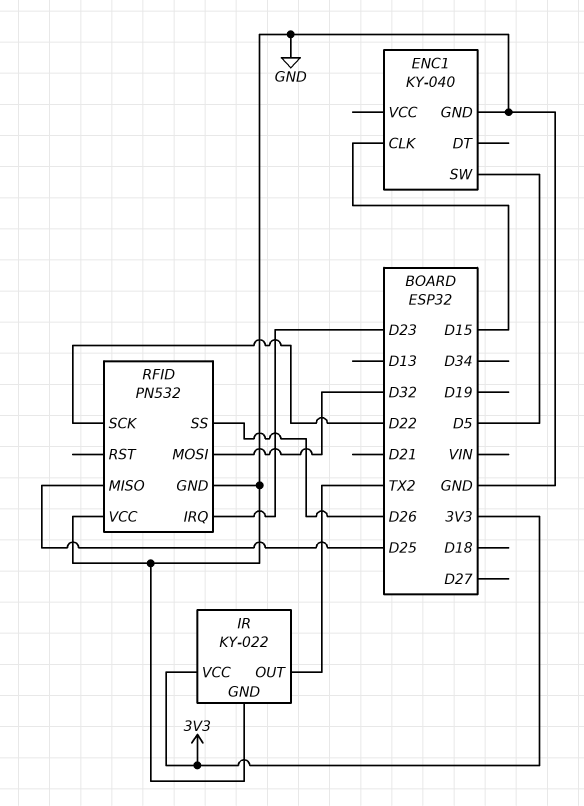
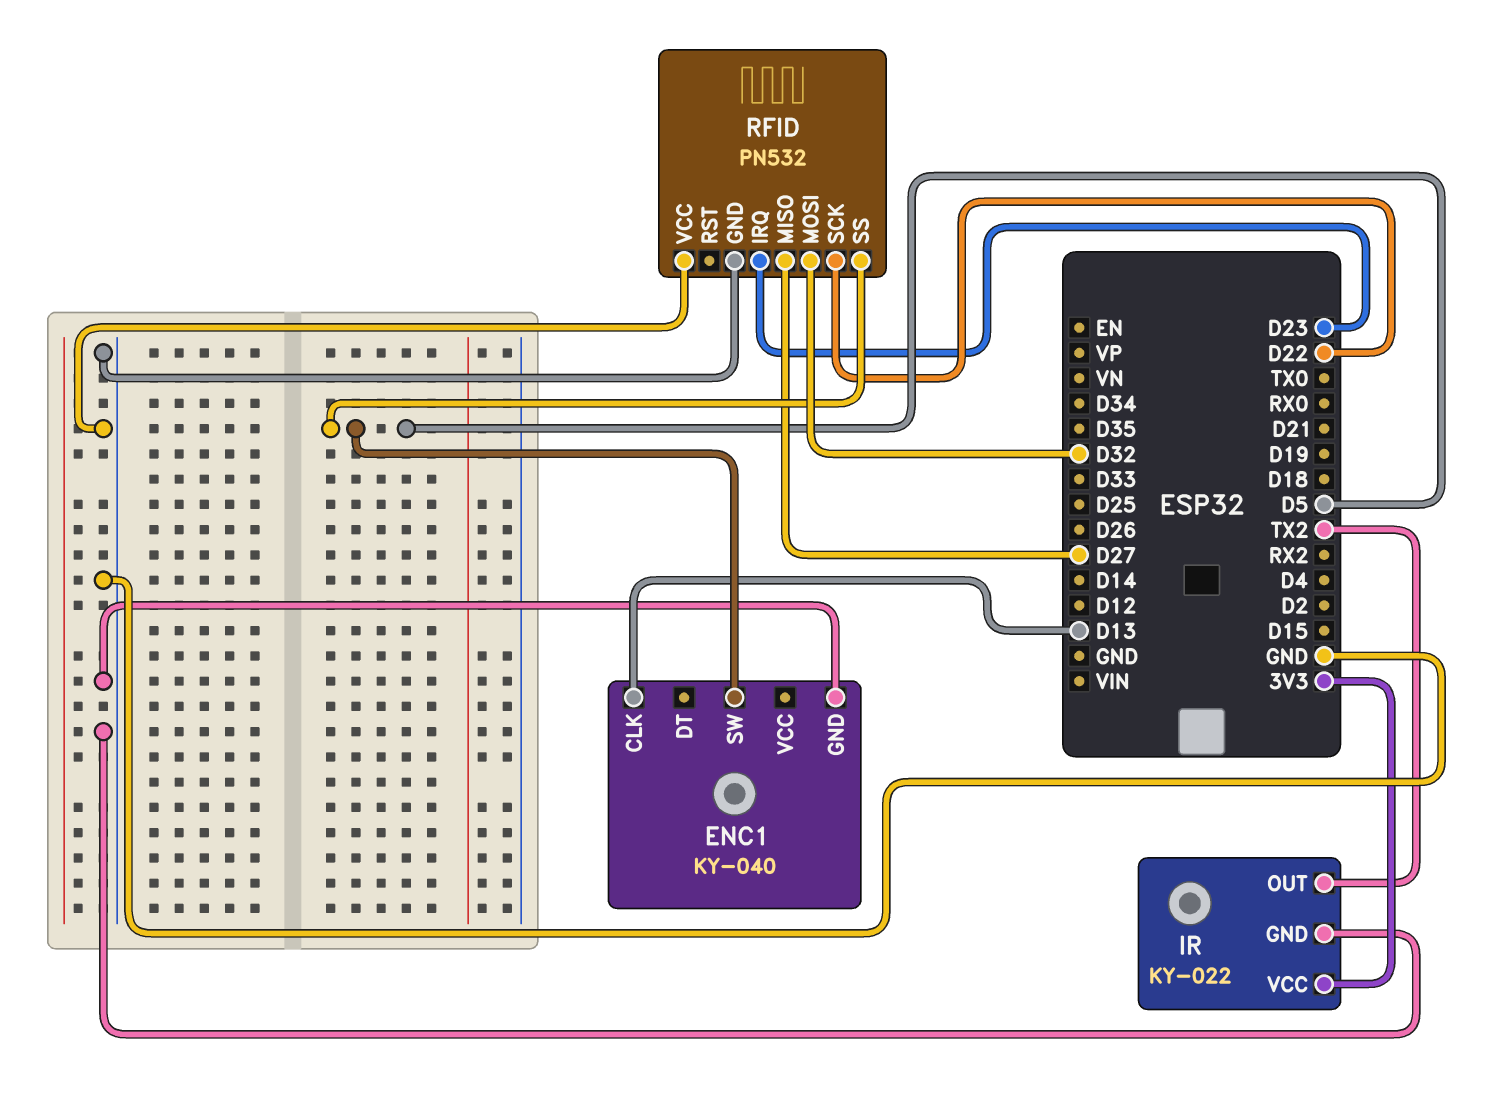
ENC1 pin CLK: D15 -> D13
RFID pin MISO: D25 -> D27
RFID pin SS: D26 -> D5

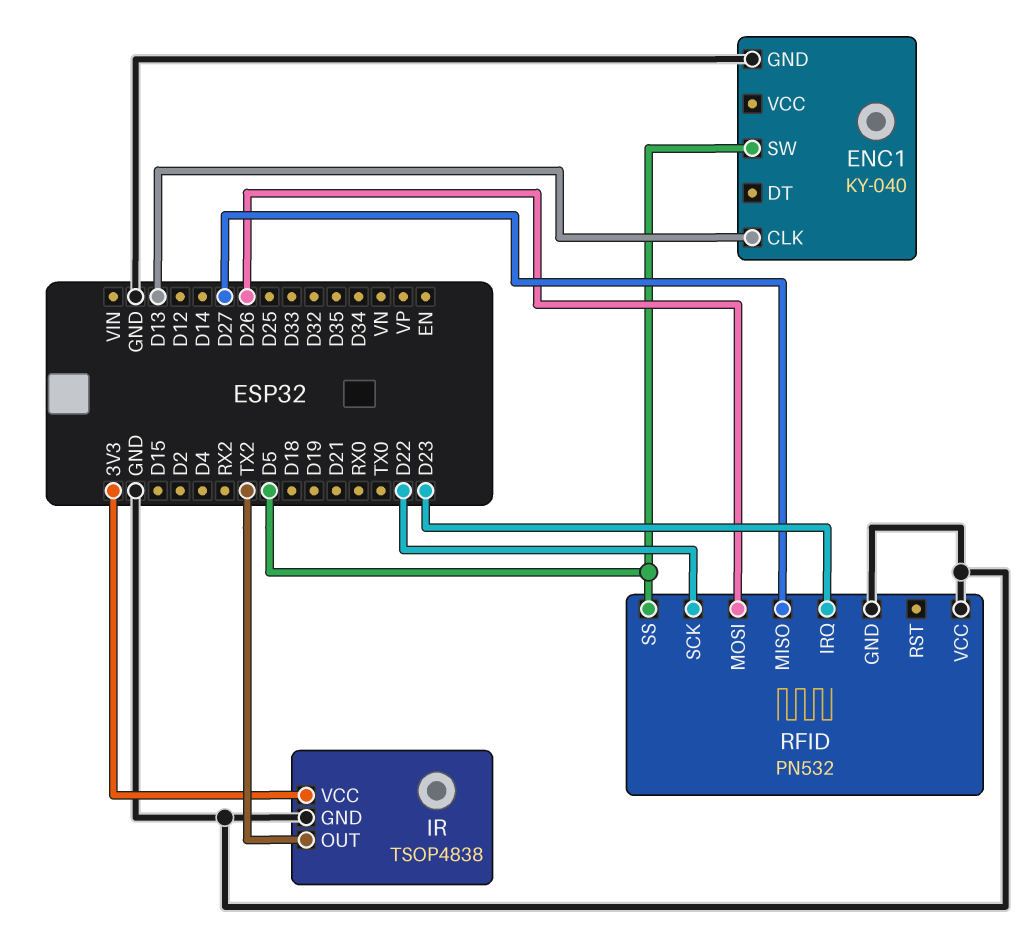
IR: KY-022 -> TSOP4838
RFID pin MOSI: D32 -> D26

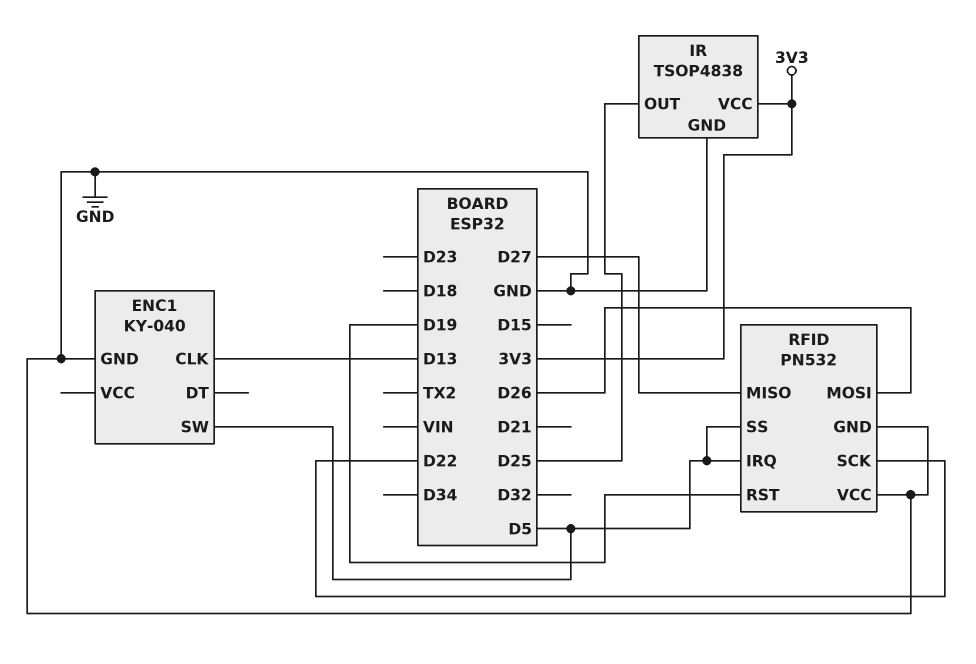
IR pin OUT: TX2 -> D25
RFID pin IRQ: D23 -> D5
RFID pin RST: none -> D19

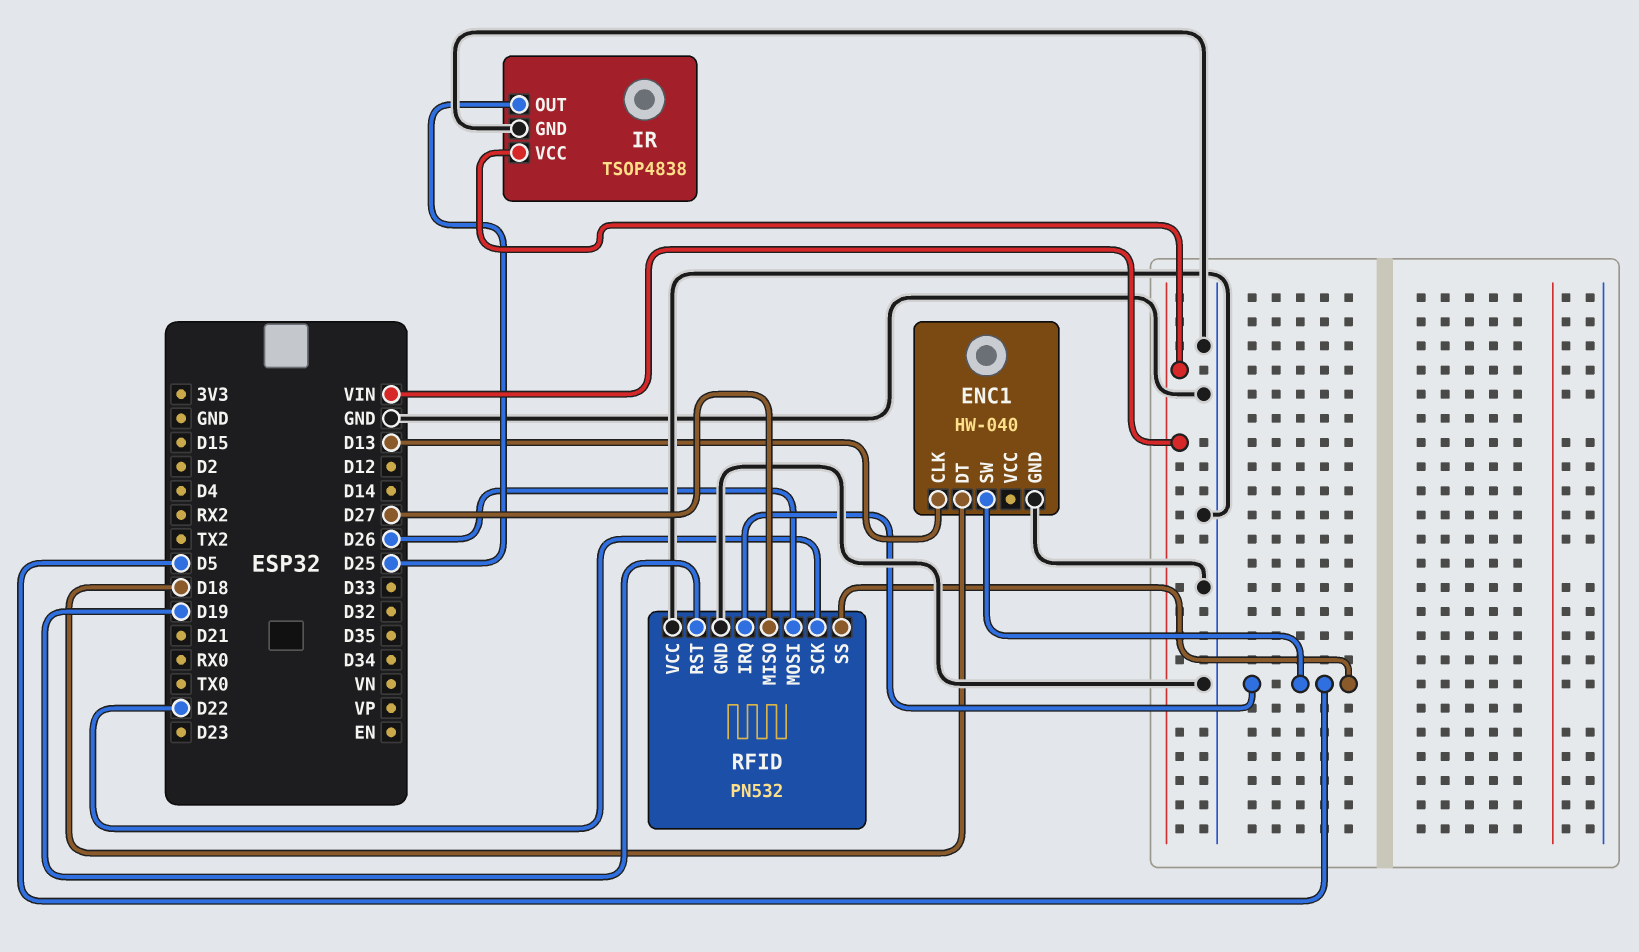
ENC1: KY-040 -> HW-040
ENC1 pin DT: none -> D18
IR pin VCC: 3V3 -> VIN

